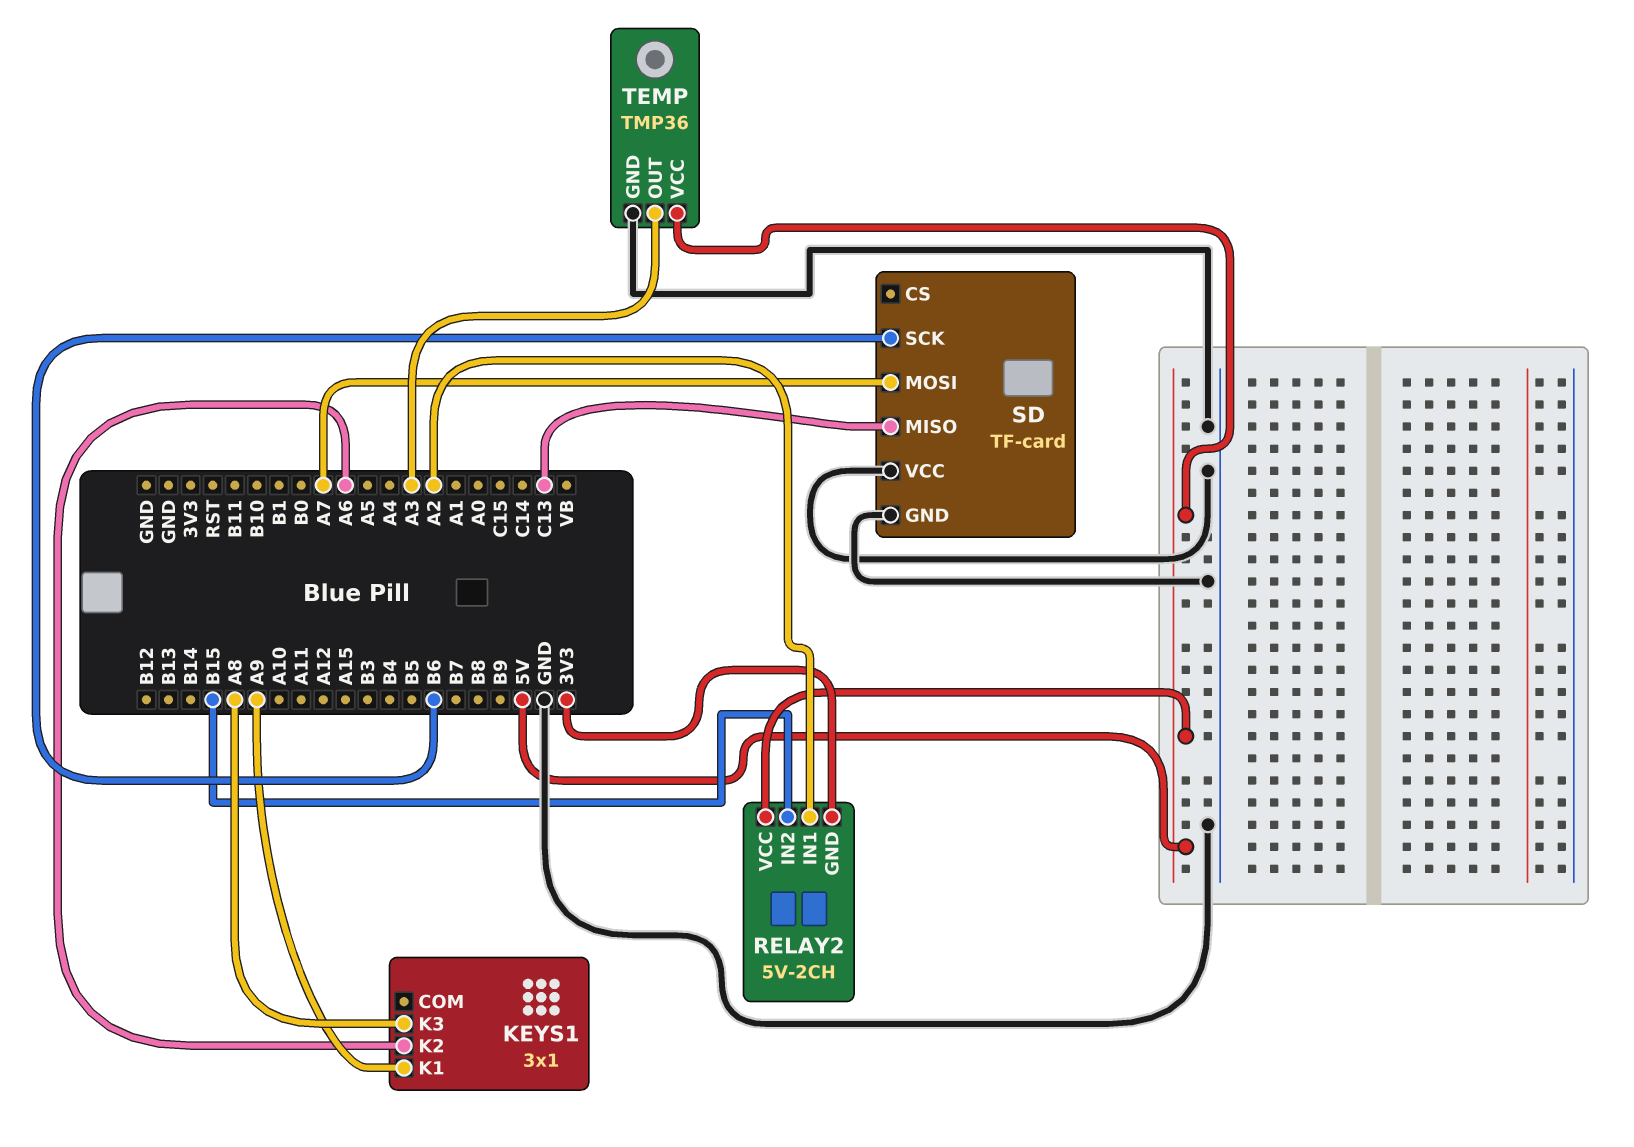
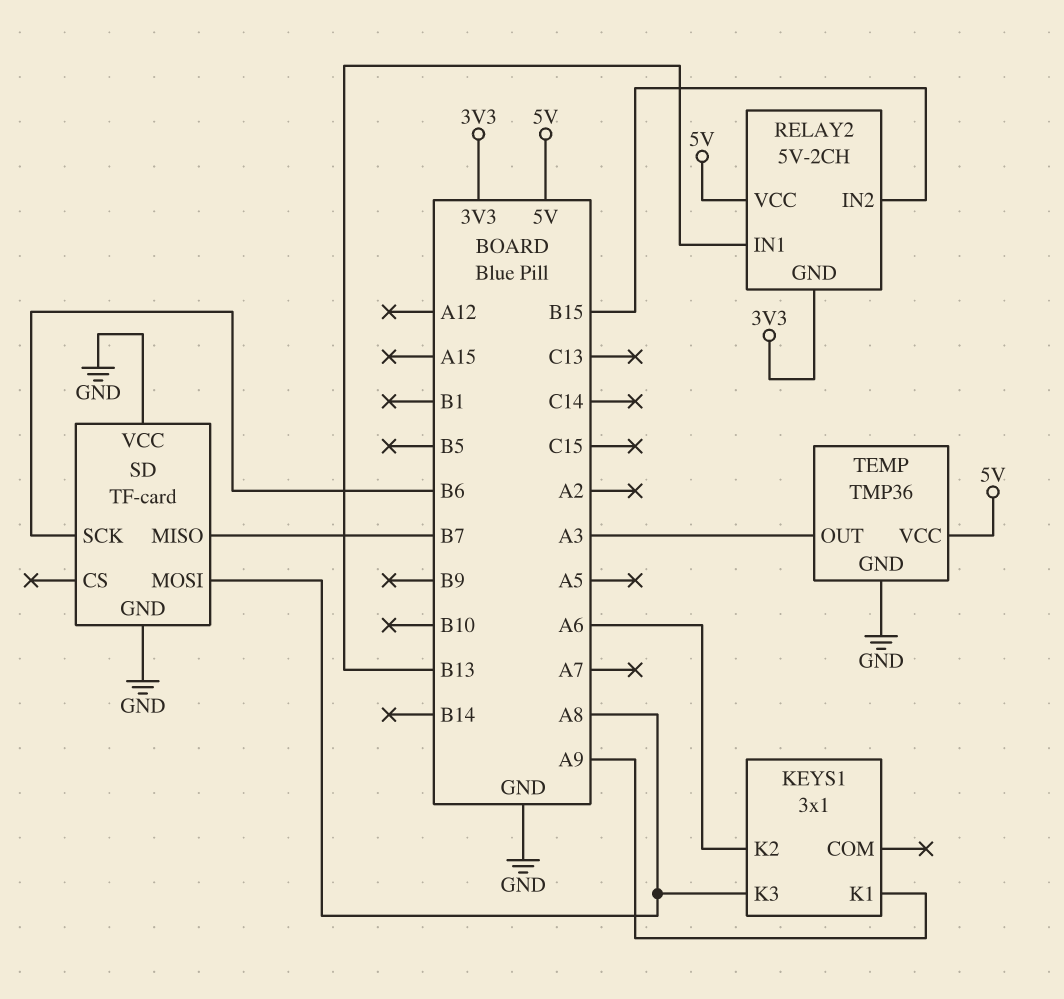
RELAY2 pin IN1: A2 -> B13
SD pin MISO: C13 -> B7
SD pin MOSI: A7 -> A8

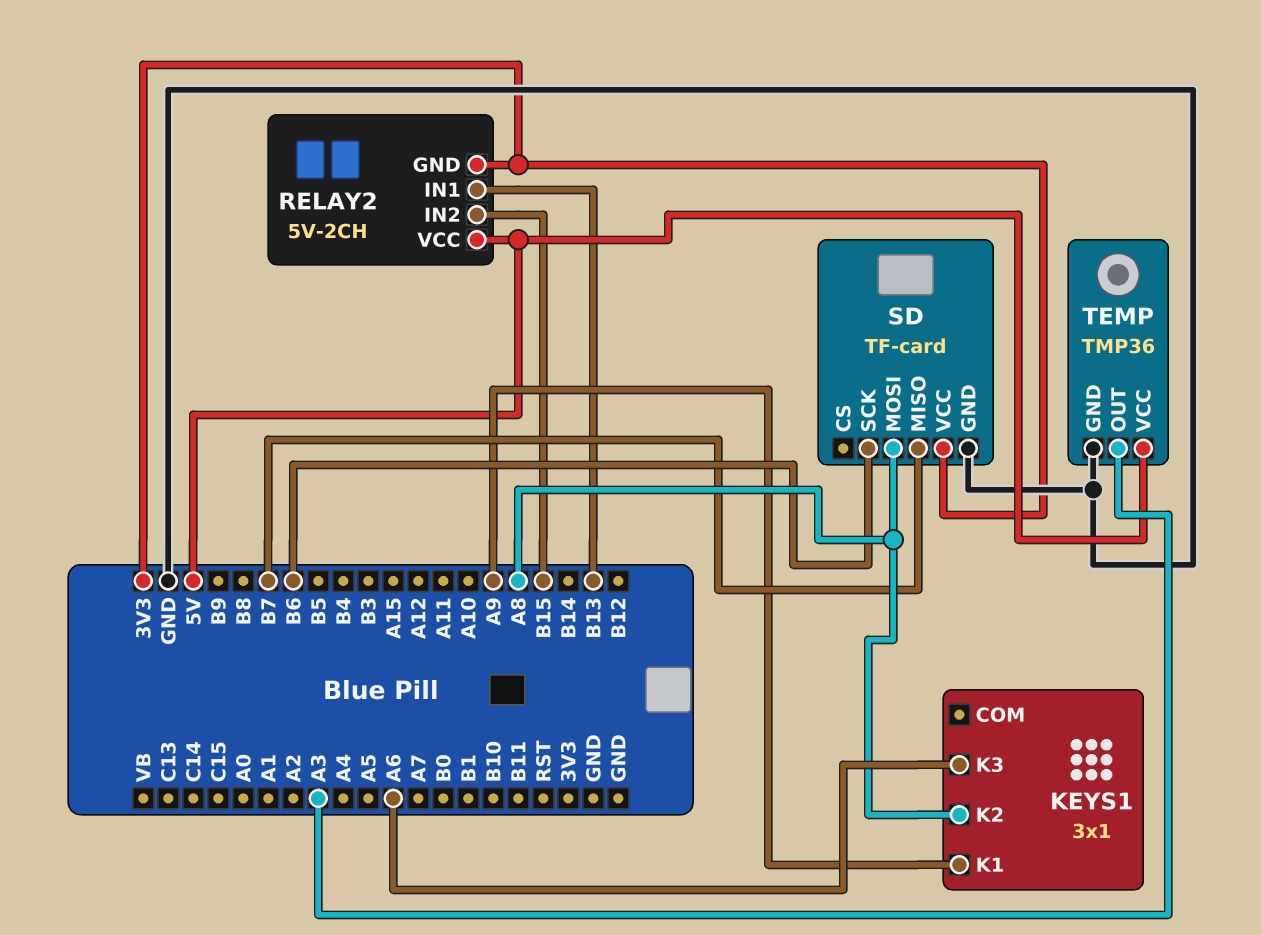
KEYS1 pin K2: A6 -> A8
KEYS1 pin K3: A8 -> A6
SD pin VCC: GND -> 3V3

